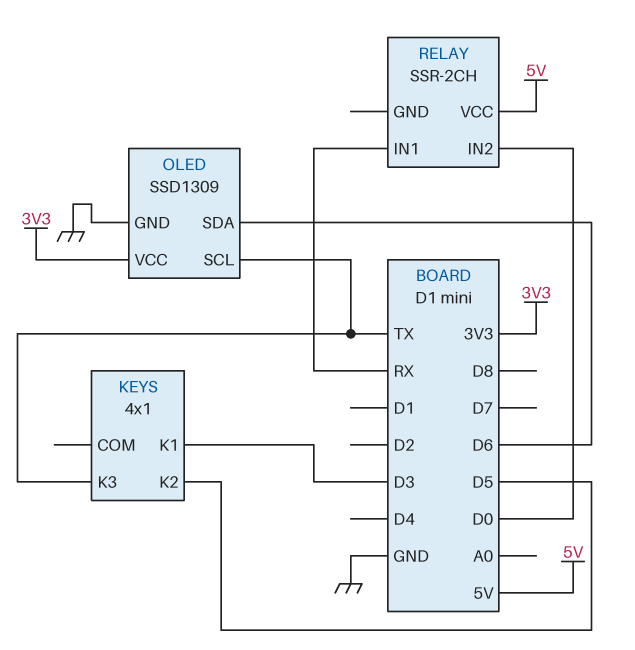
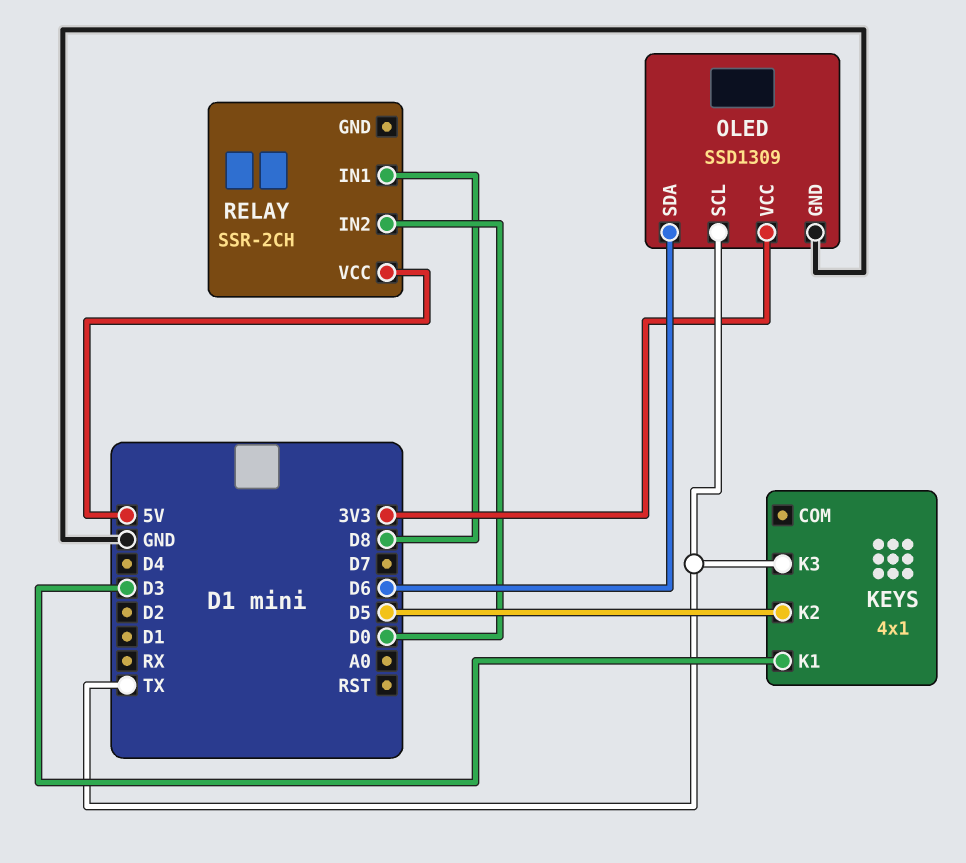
RELAY pin IN1: RX -> D8

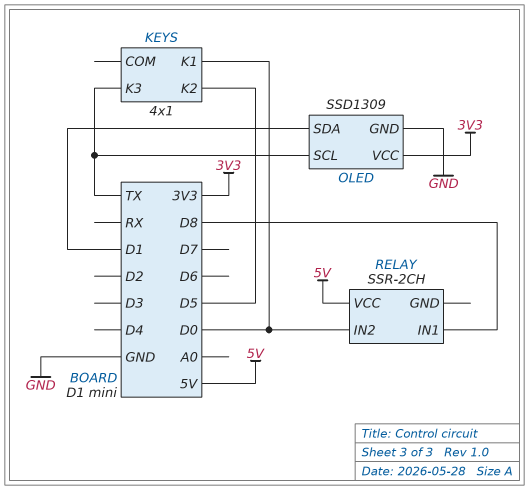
KEYS pin K1: D3 -> D0
OLED pin SDA: D6 -> D1

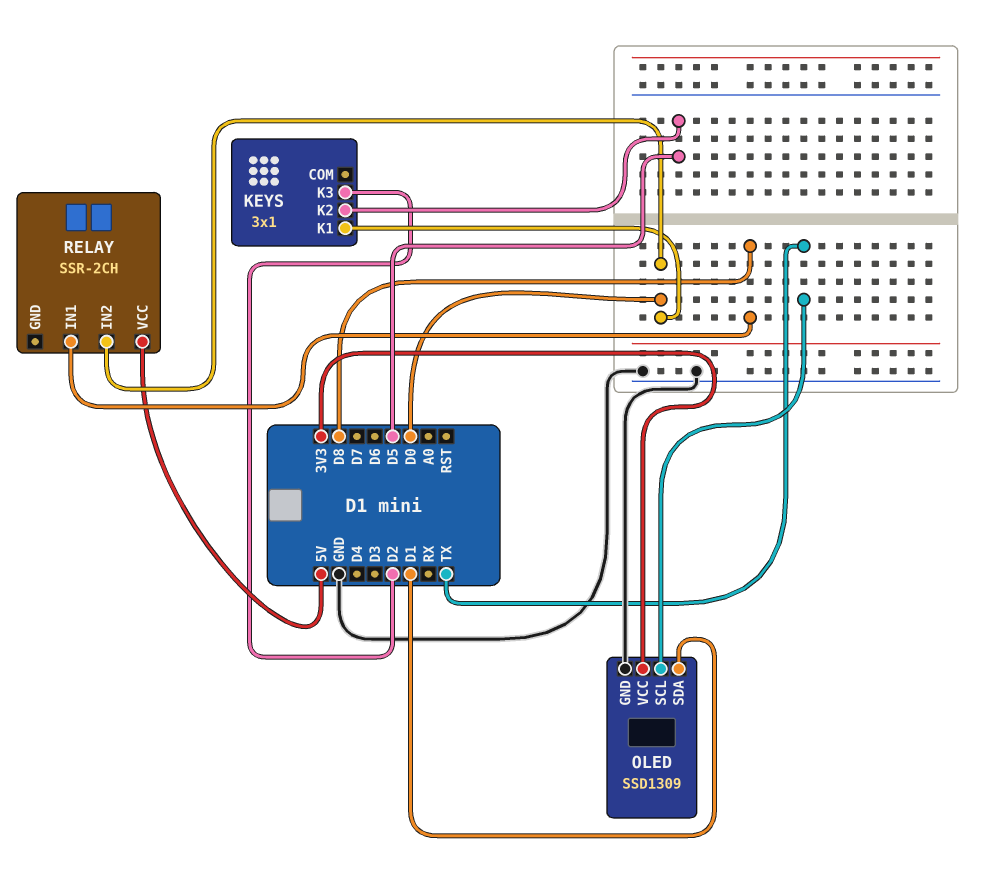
KEYS: 4x1 -> 3x1
KEYS pin K3: TX -> D2

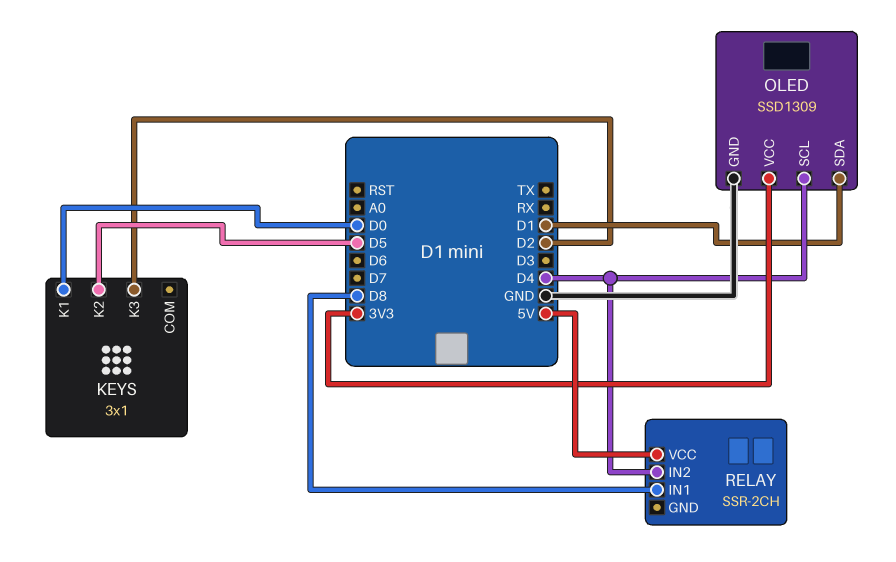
OLED pin SCL: TX -> D4
RELAY pin IN2: D0 -> D4

